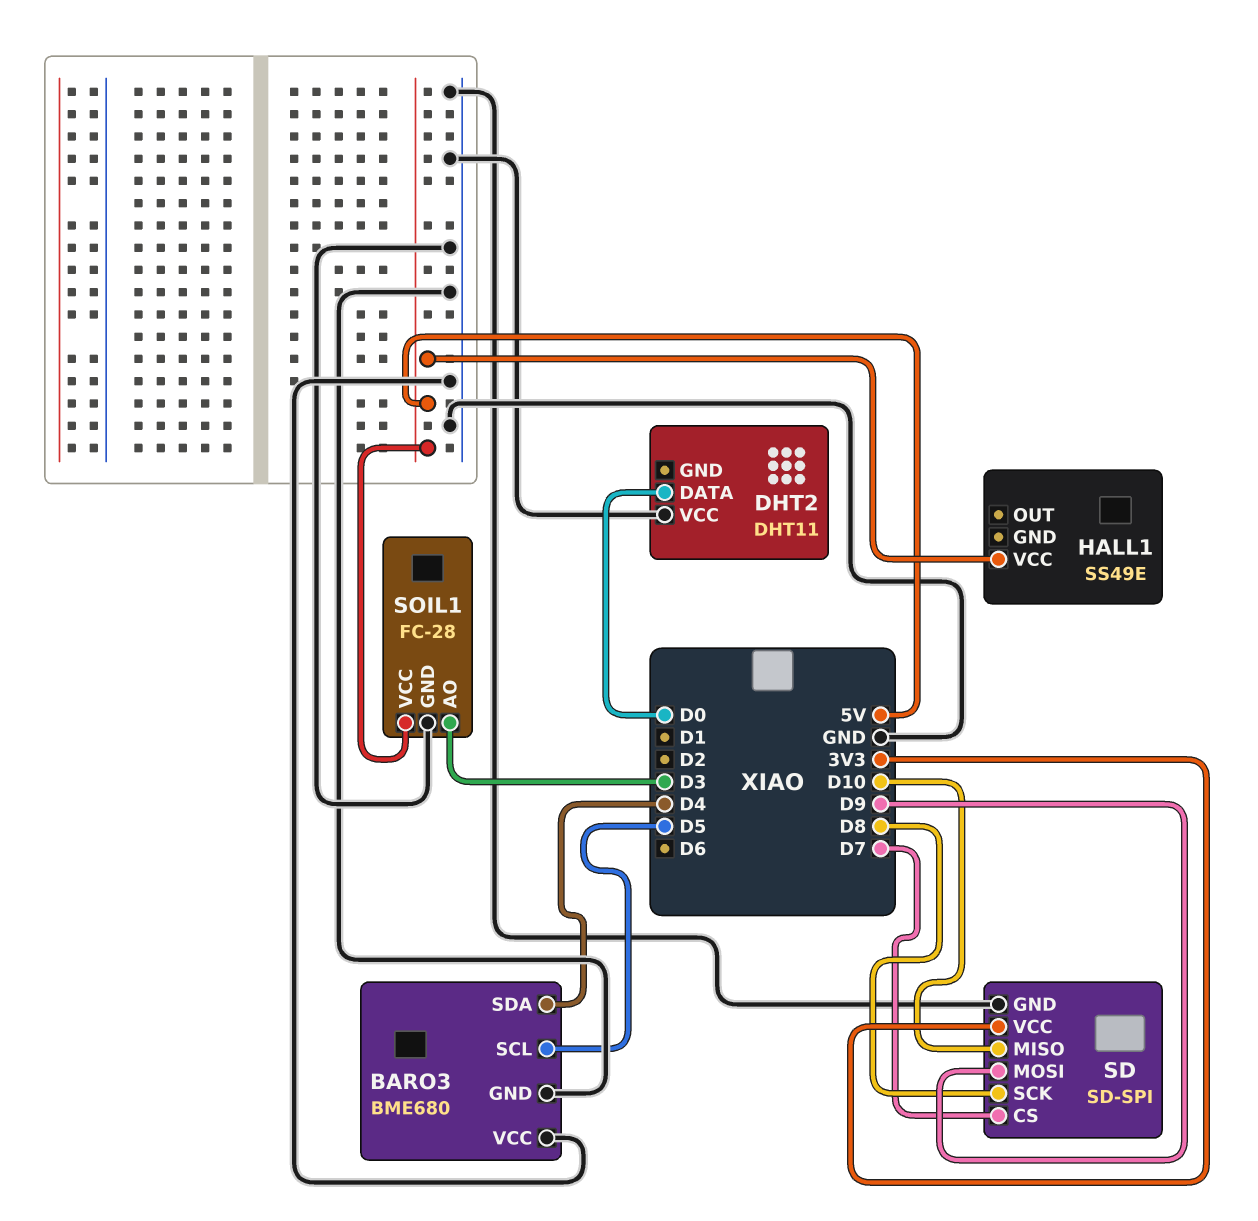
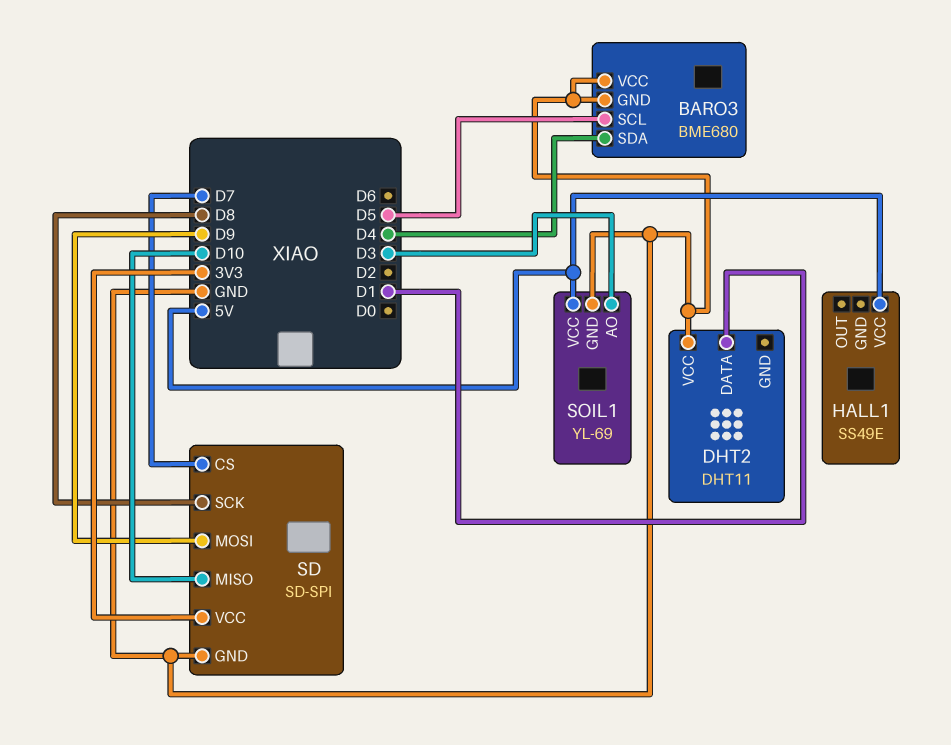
DHT2 pin DATA: D0 -> D1
SOIL1: FC-28 -> YL-69

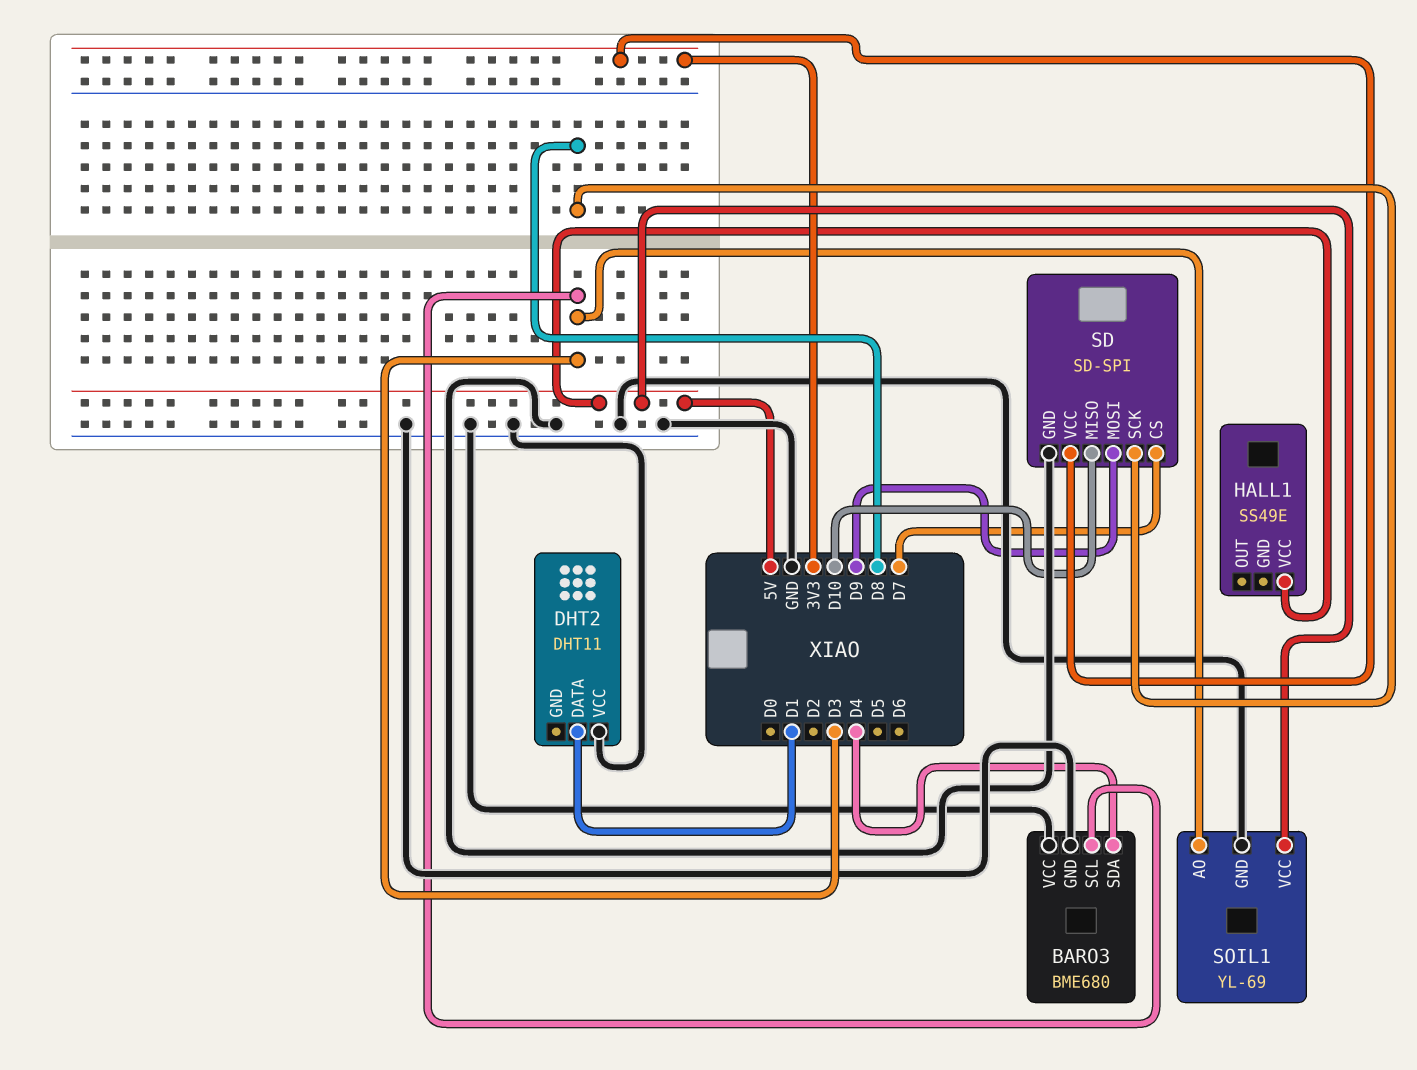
BARO3 pin SCL: D5 -> D3

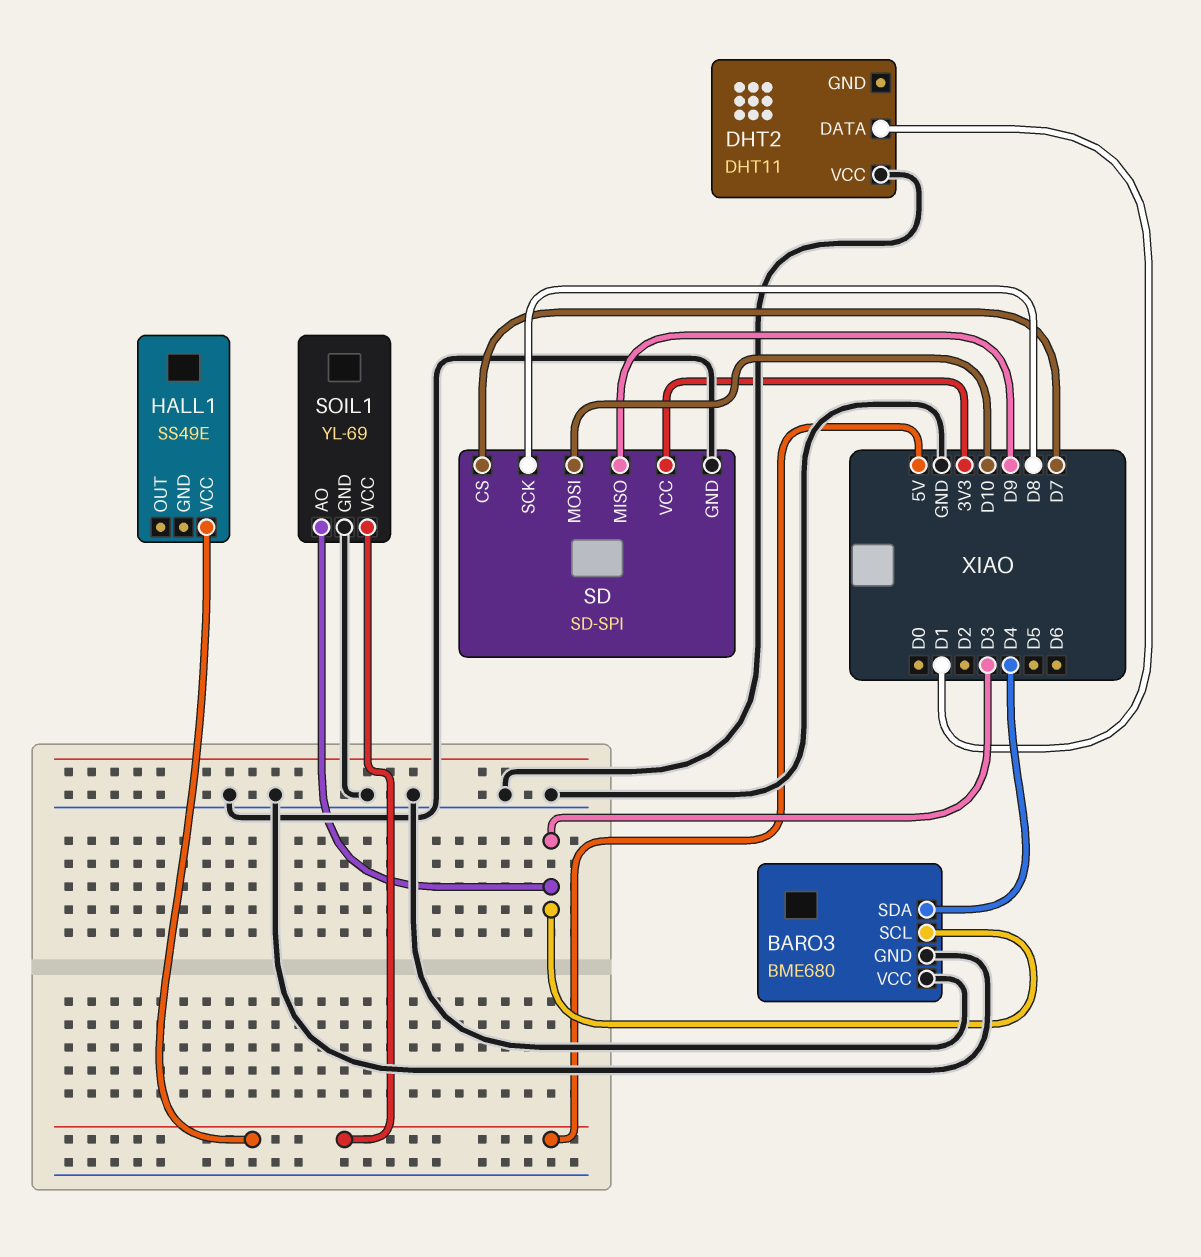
SD pin MISO: D10 -> D9
SD pin MOSI: D9 -> D10

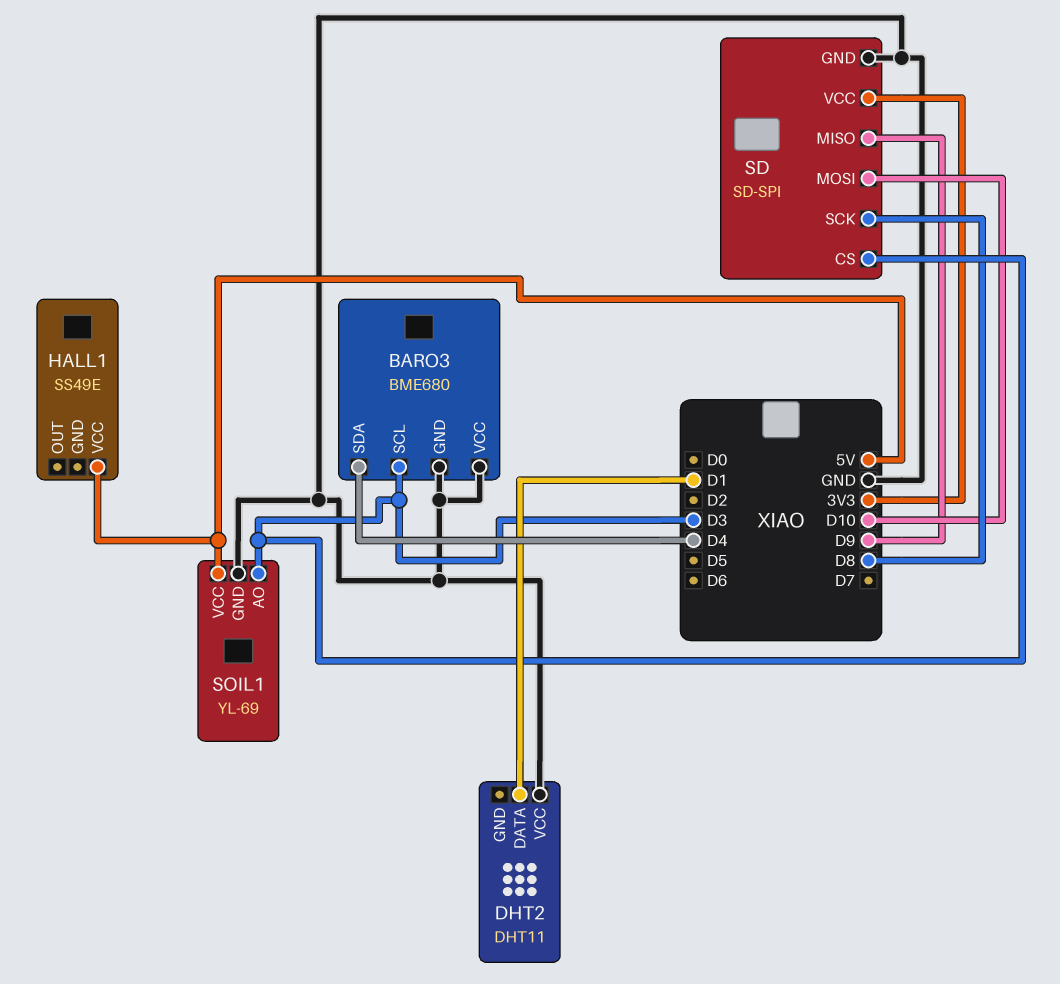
SD pin CS: D7 -> D3

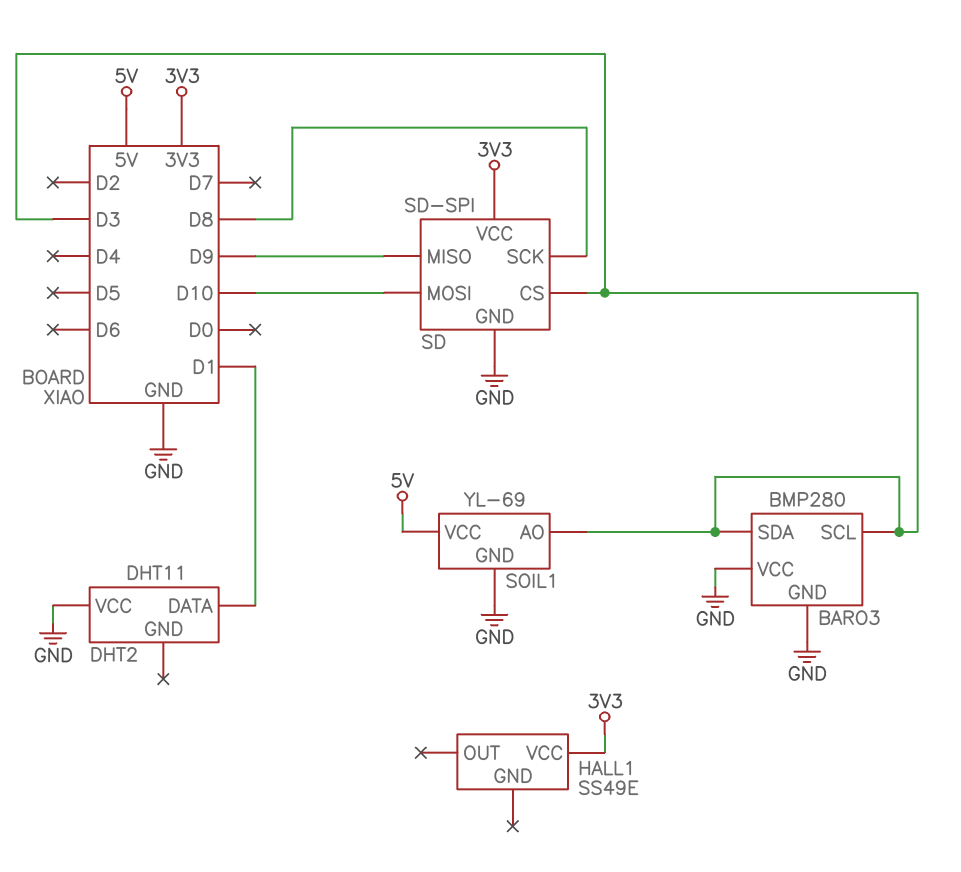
BARO3: BME680 -> BMP280
BARO3 pin SDA: D4 -> D3
HALL1 pin VCC: 5V -> 3V3

